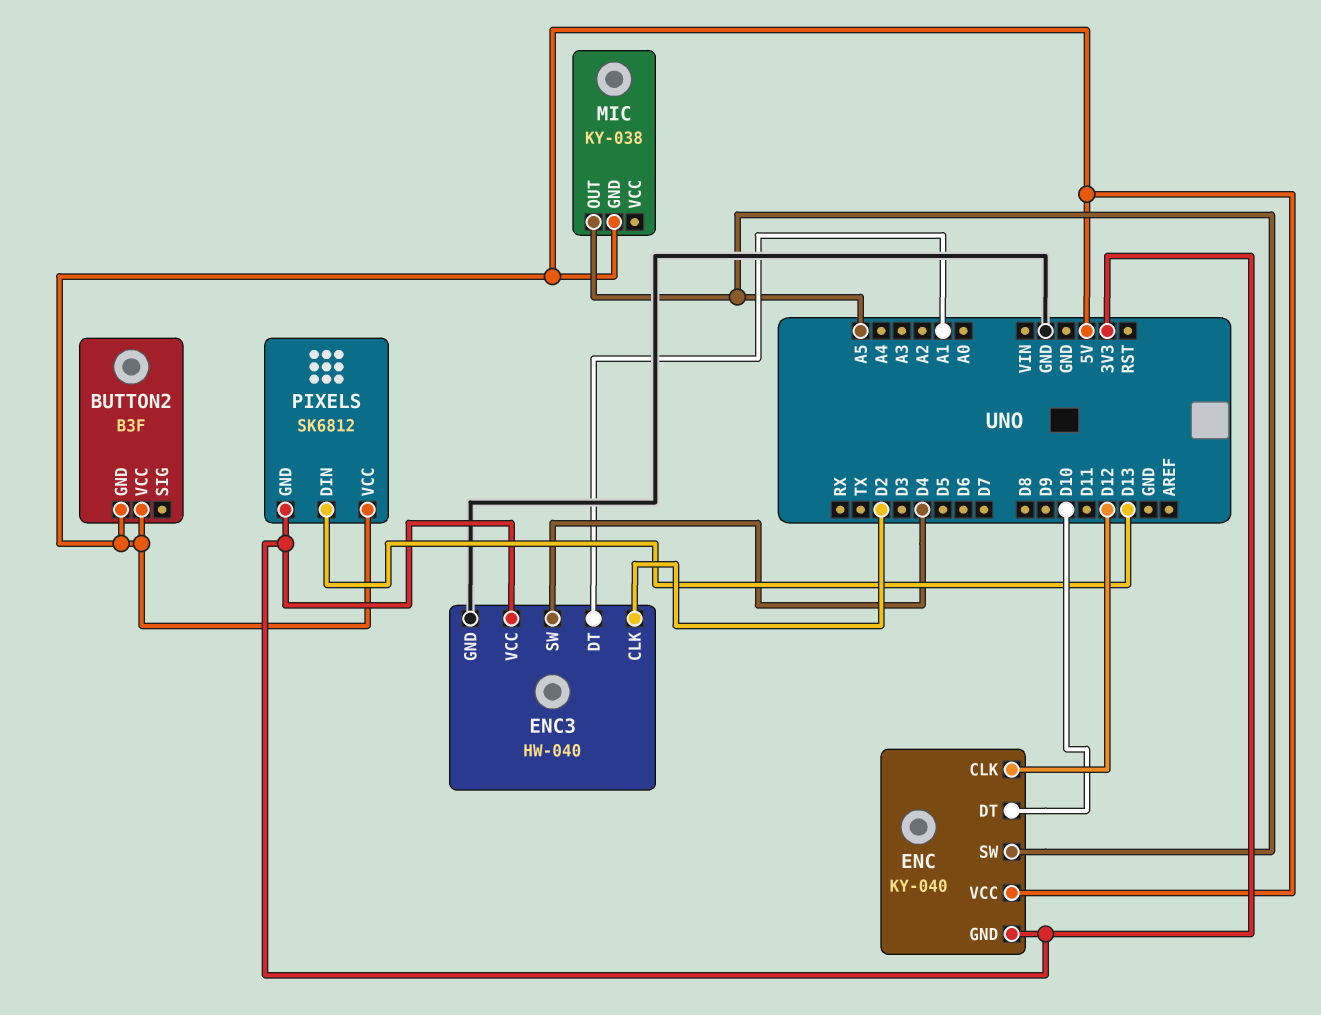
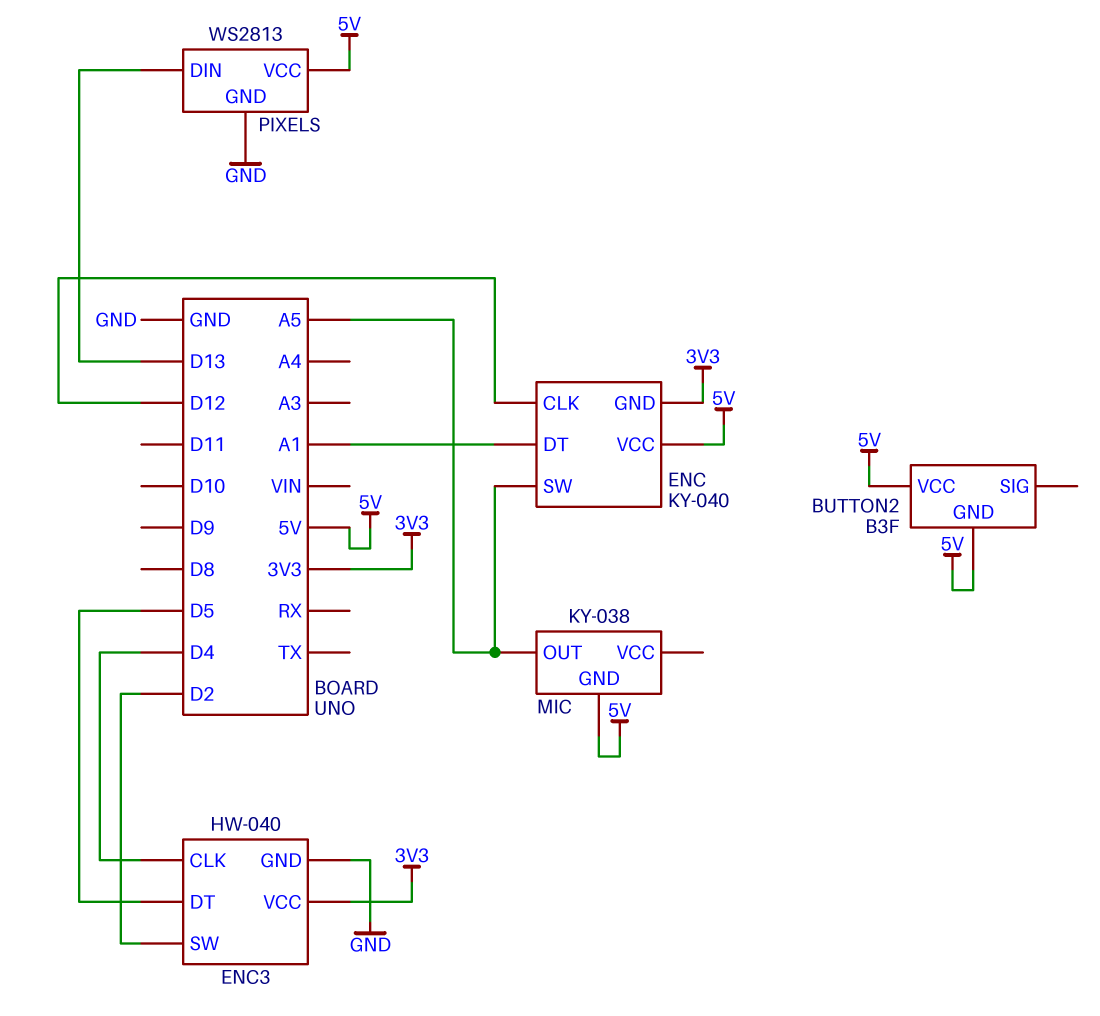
ENC pin DT: D10 -> A1
ENC3 pin CLK: D2 -> D4
ENC3 pin DT: A1 -> D5
ENC3 pin SW: D4 -> D2
PIXELS: SK6812 -> WS2813
PIXELS pin GND: 3V3 -> GND

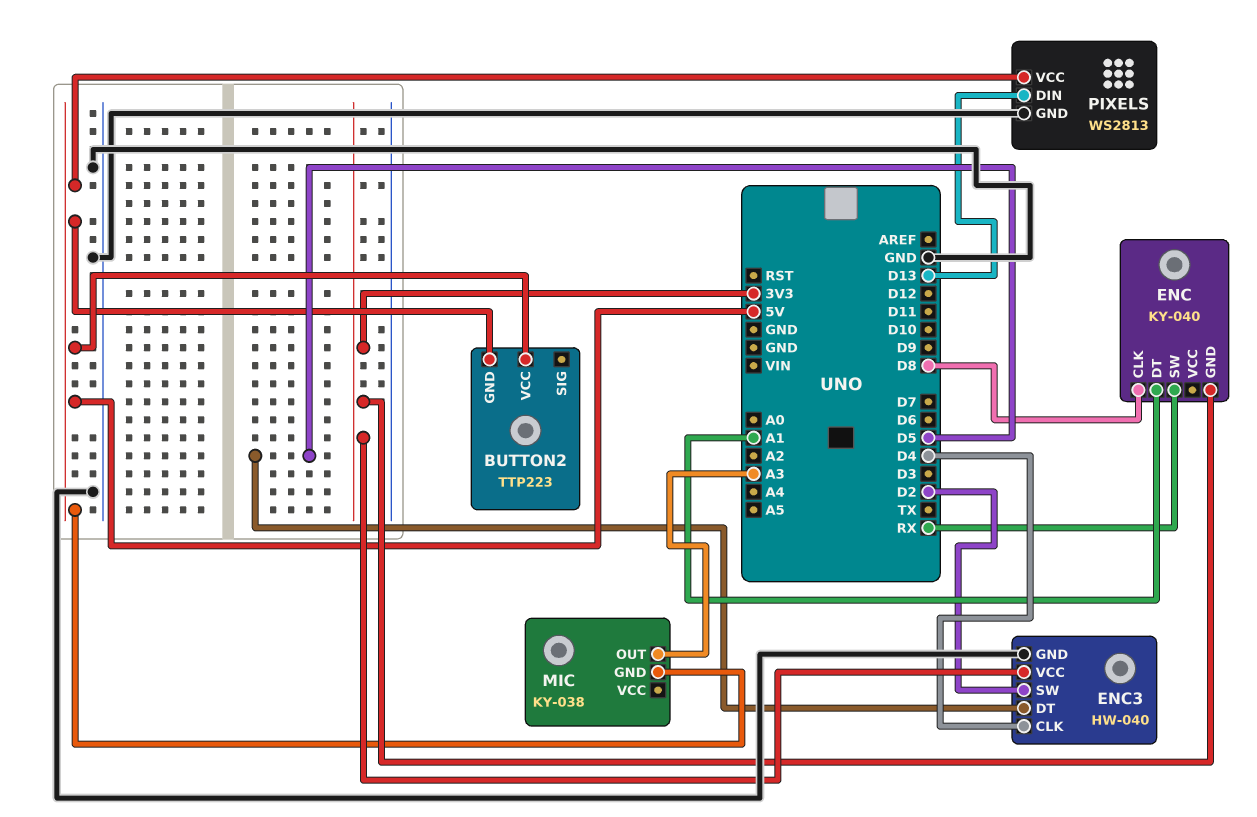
BUTTON2: B3F -> TTP223
ENC pin CLK: D12 -> D8
ENC pin SW: A5 -> RX
ENC pin VCC: 5V -> none
MIC pin OUT: A5 -> A3

